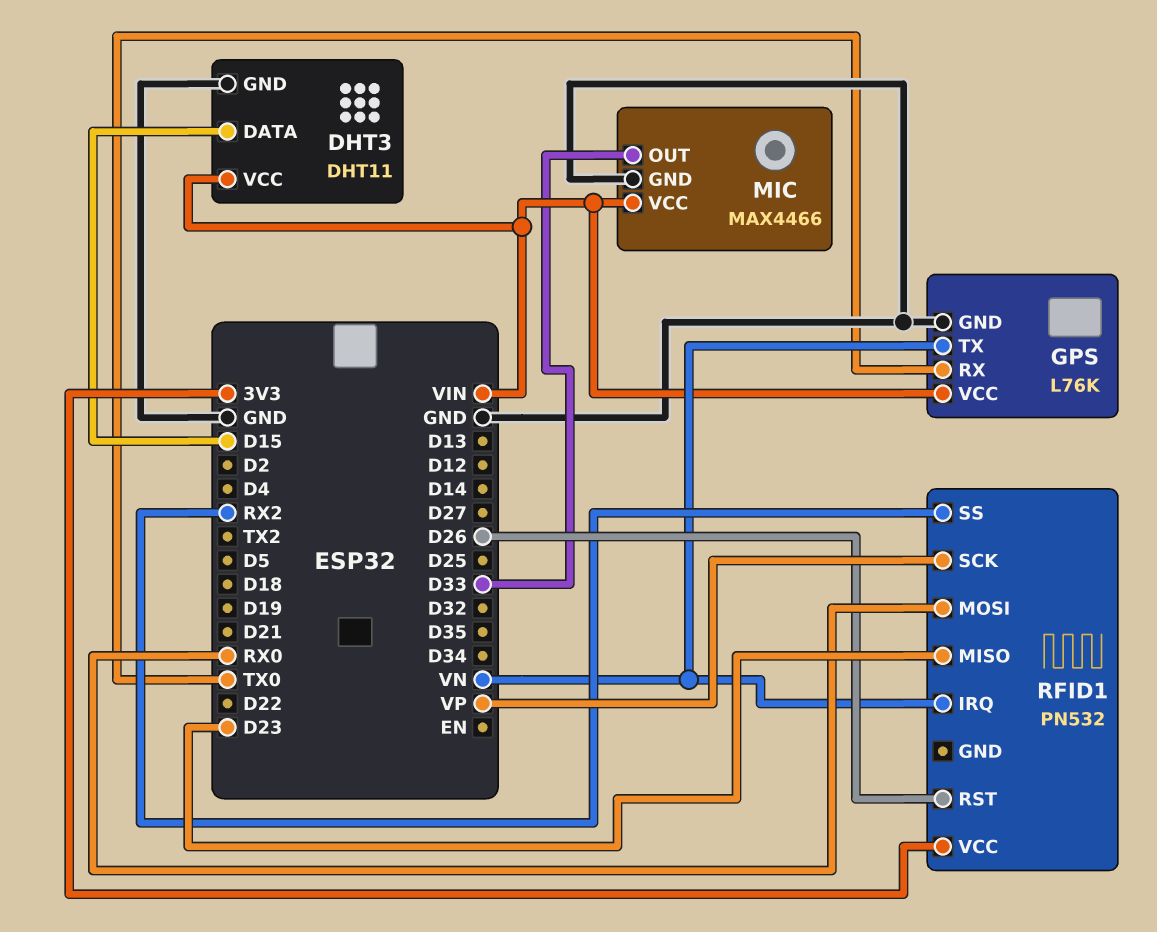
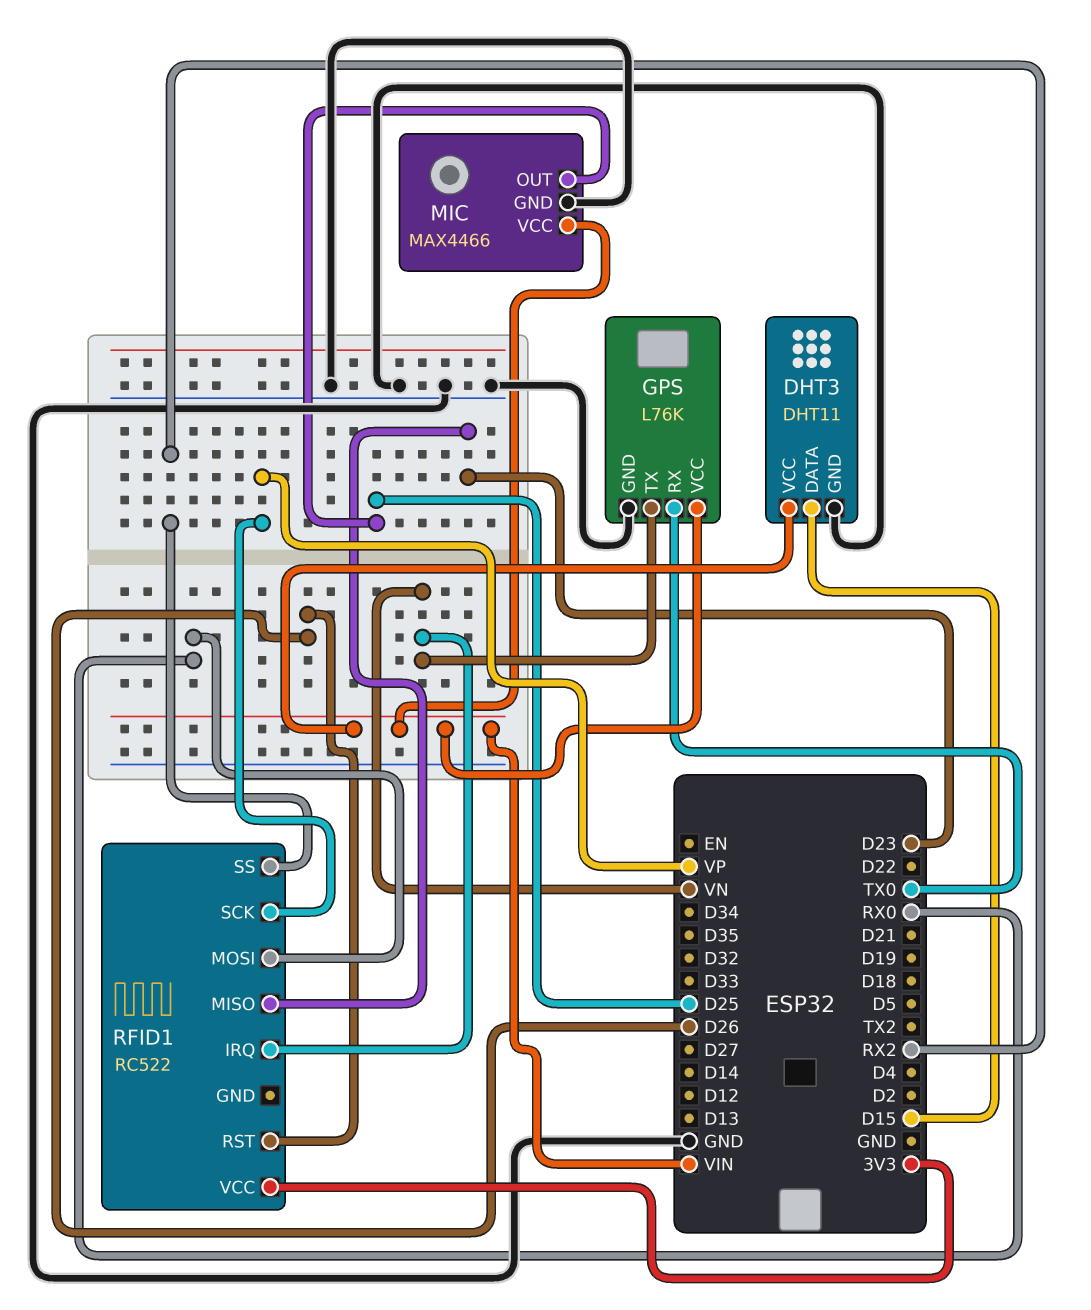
MIC pin OUT: D33 -> D25
RFID1: PN532 -> RC522

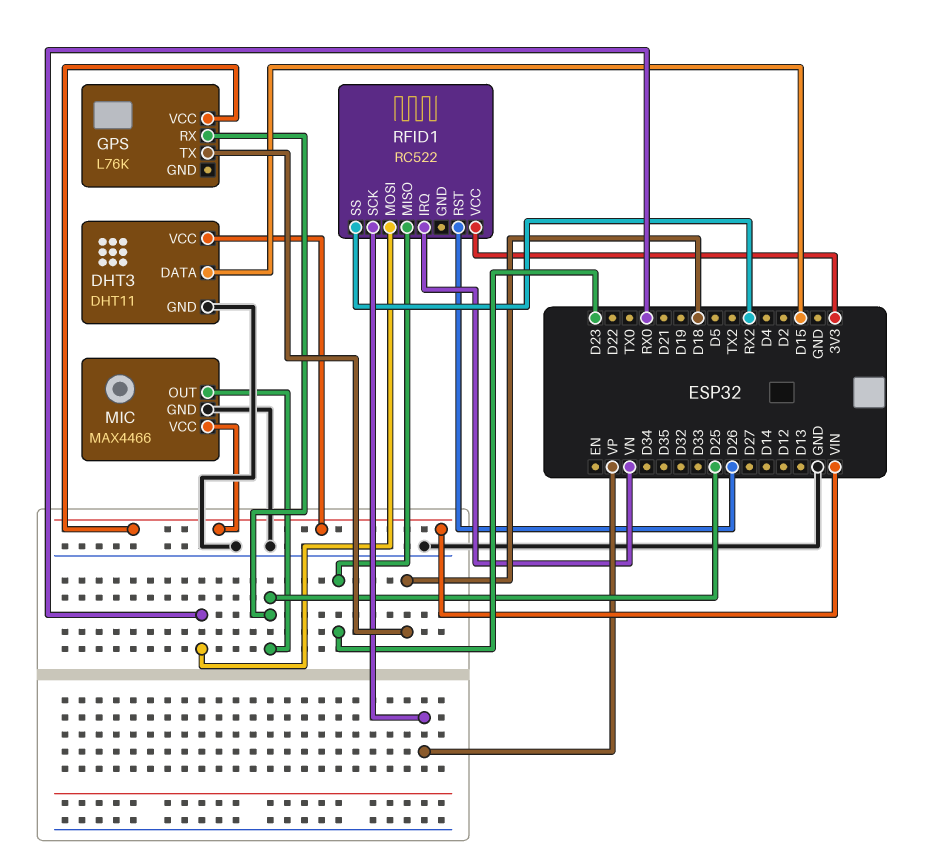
GPS pin GND: GND -> none
GPS pin RX: TX0 -> D25
GPS pin TX: VN -> D18

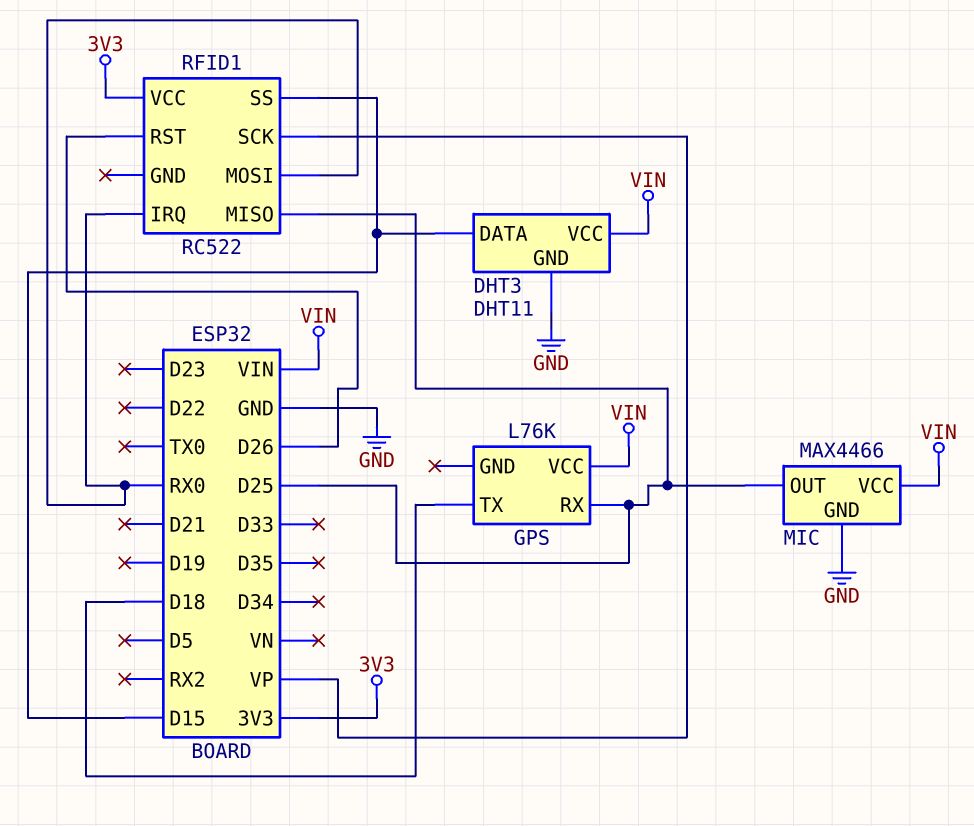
RFID1 pin IRQ: VN -> RX0
RFID1 pin MISO: D23 -> D25
RFID1 pin SS: RX2 -> D15

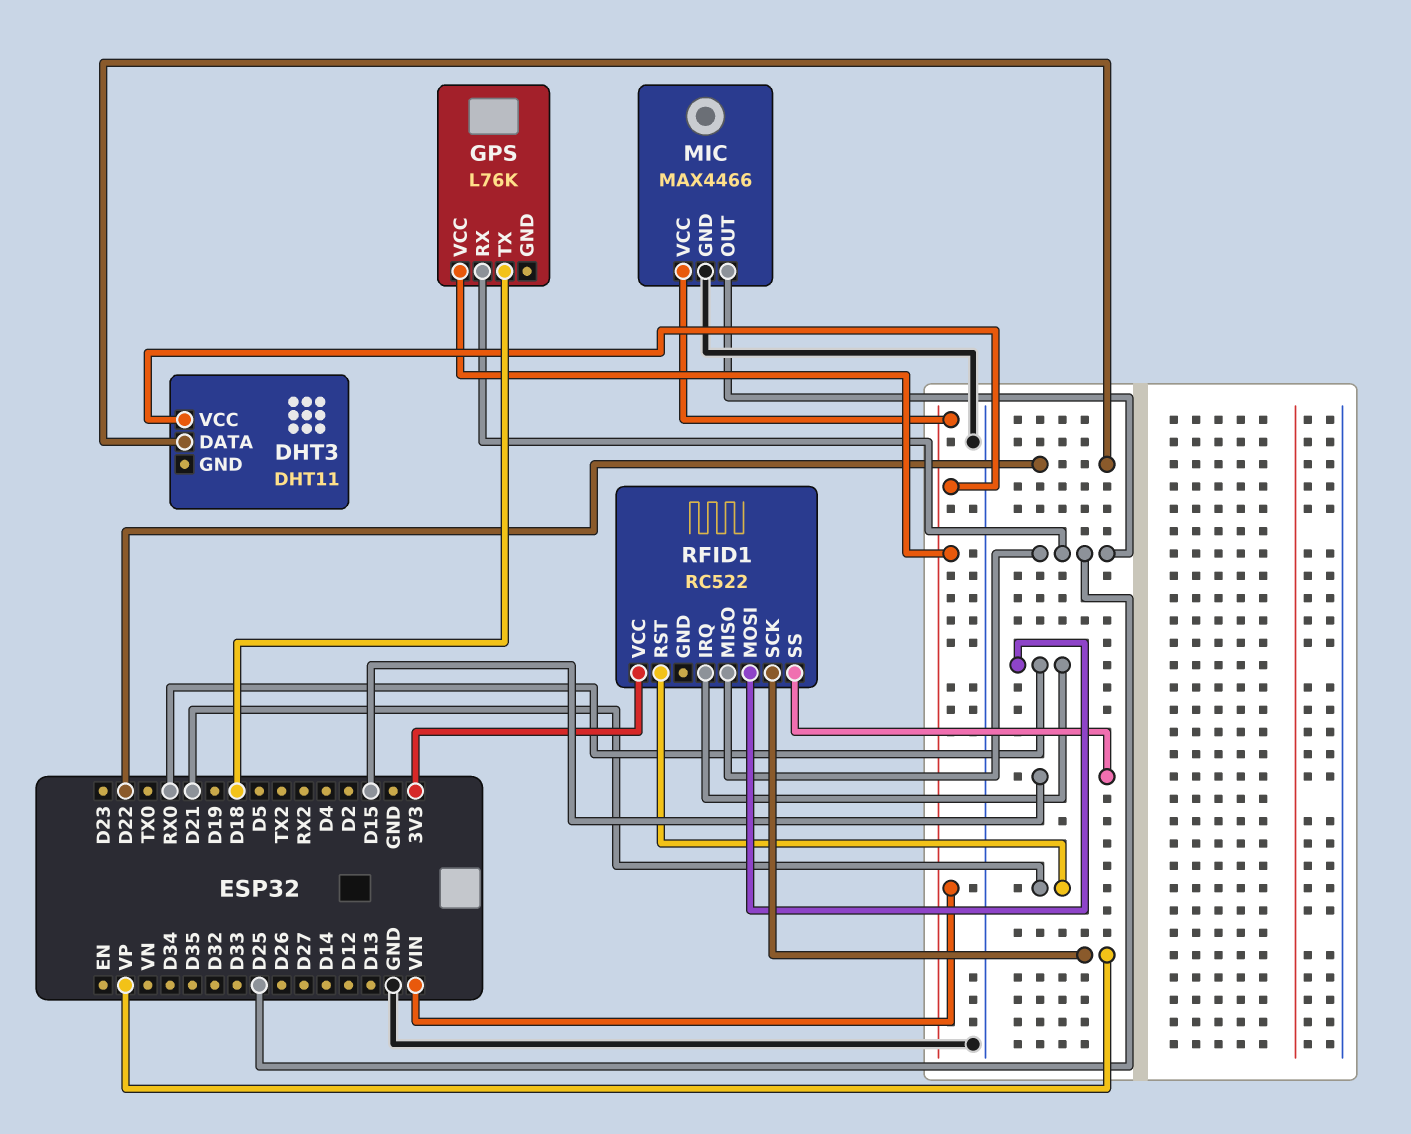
DHT3 pin DATA: D15 -> D22
DHT3 pin GND: GND -> none
RFID1 pin RST: D26 -> D21

